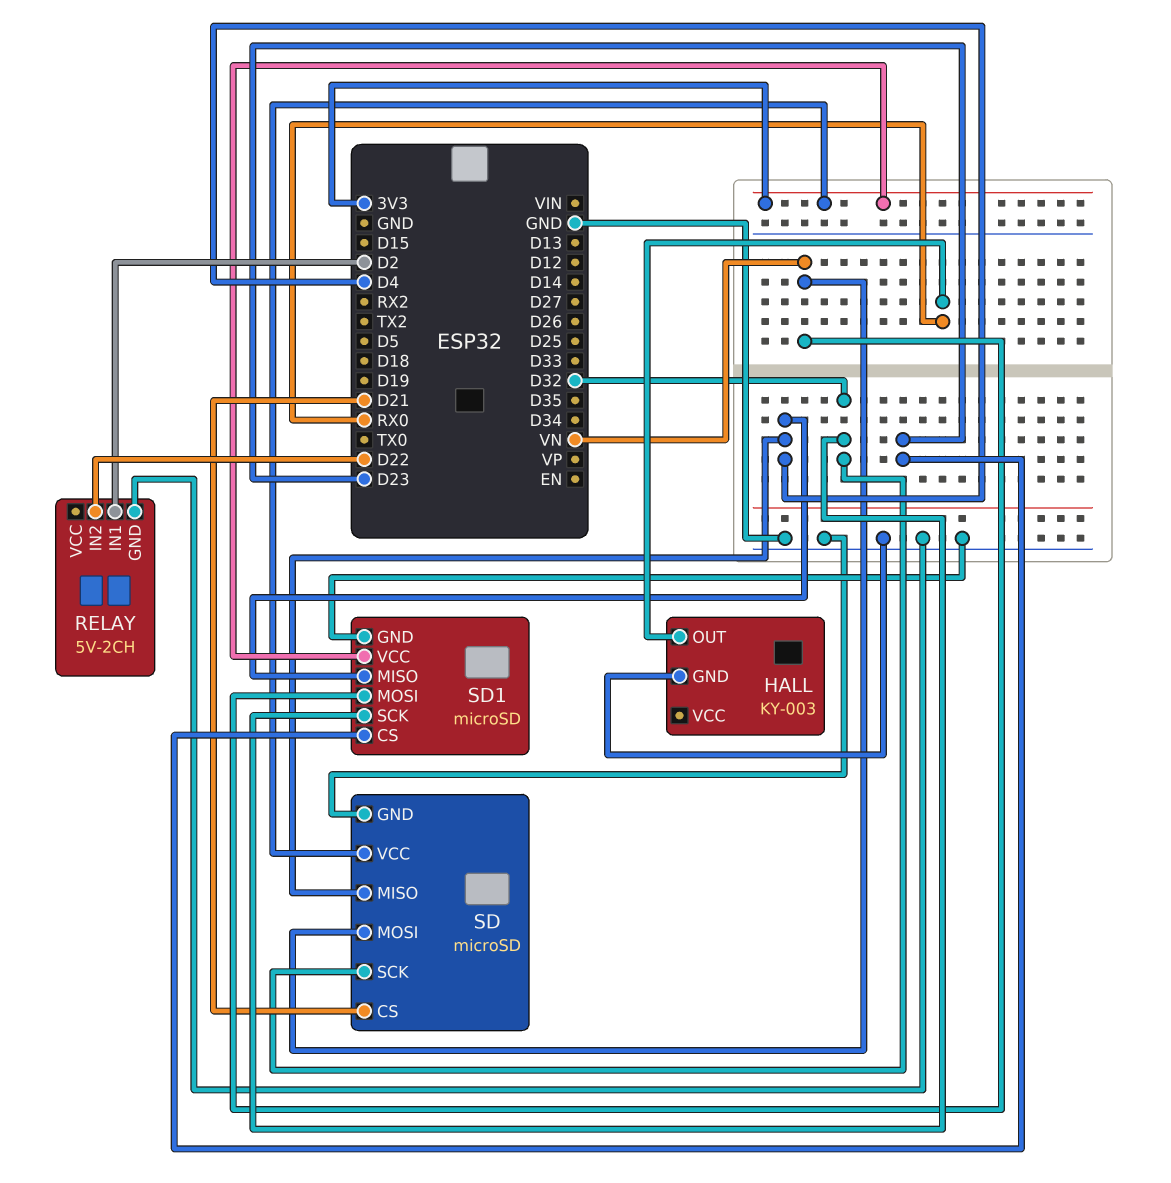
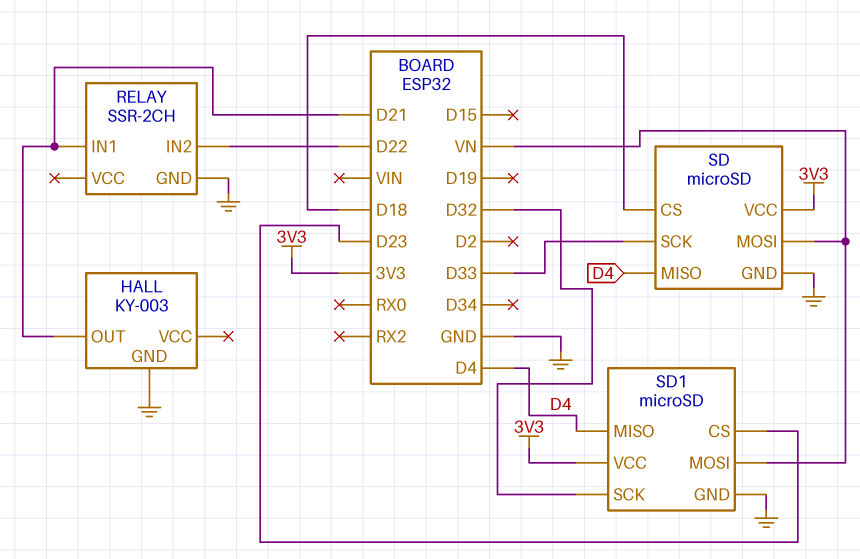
HALL pin OUT: RX0 -> D21
RELAY: 5V-2CH -> SSR-2CH
RELAY pin IN1: D2 -> D21
SD pin CS: D21 -> D18
SD pin SCK: D32 -> D33

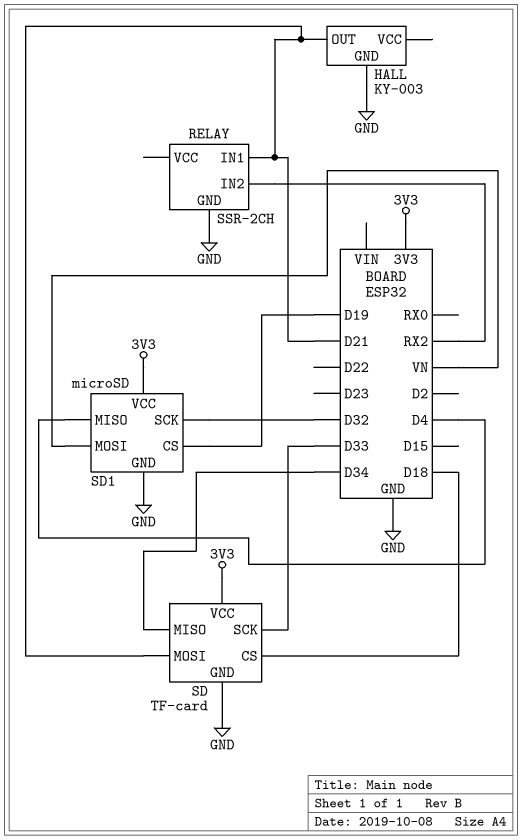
RELAY pin IN2: D22 -> RX2
SD: microSD -> TF-card
SD pin MISO: D4 -> D34
SD pin MOSI: VN -> D21
SD1 pin CS: D23 -> D19

